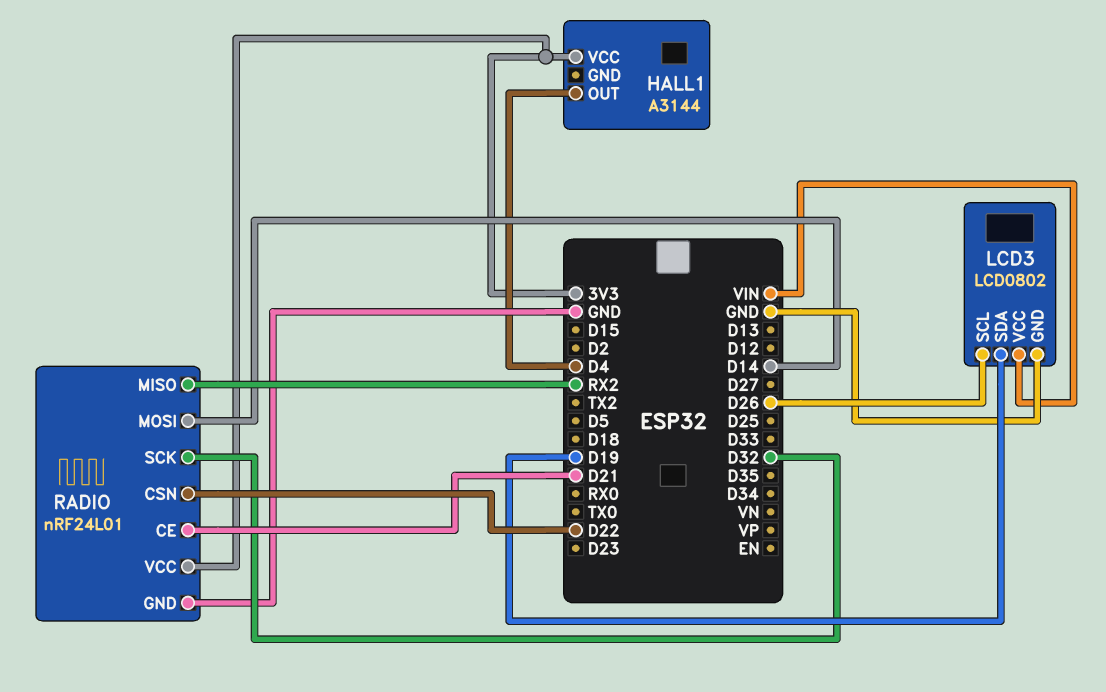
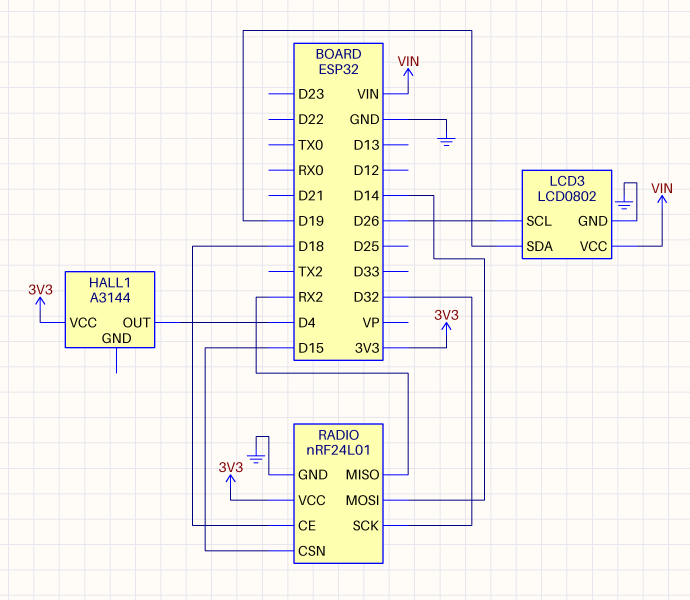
RADIO pin CE: D21 -> D18
RADIO pin CSN: D22 -> D15

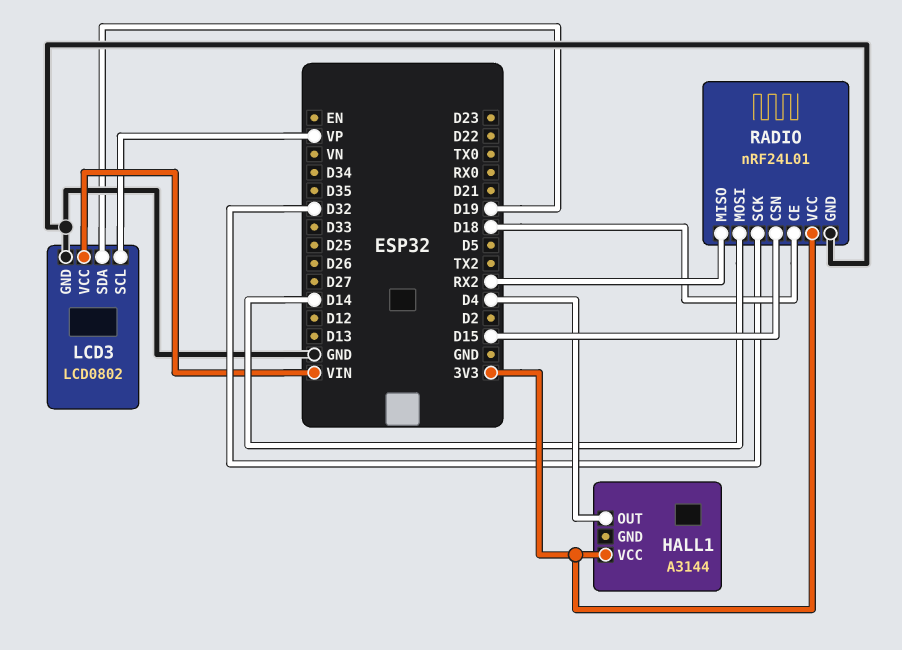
LCD3 pin SCL: D26 -> VP

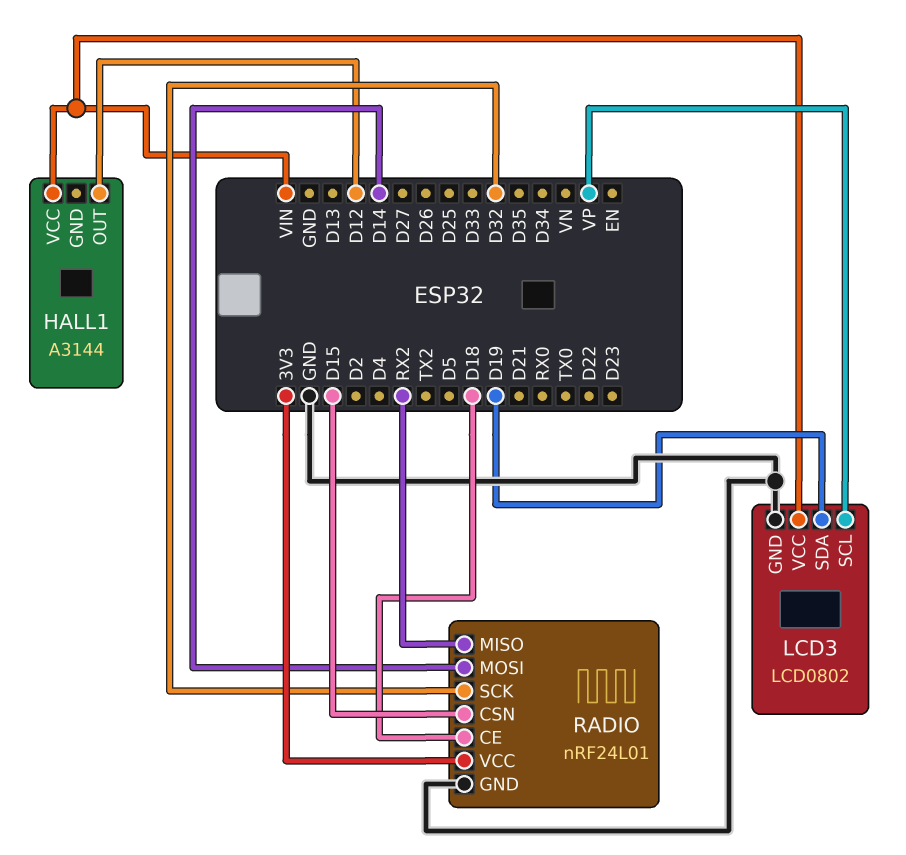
HALL1 pin OUT: D4 -> D12
HALL1 pin VCC: 3V3 -> VIN

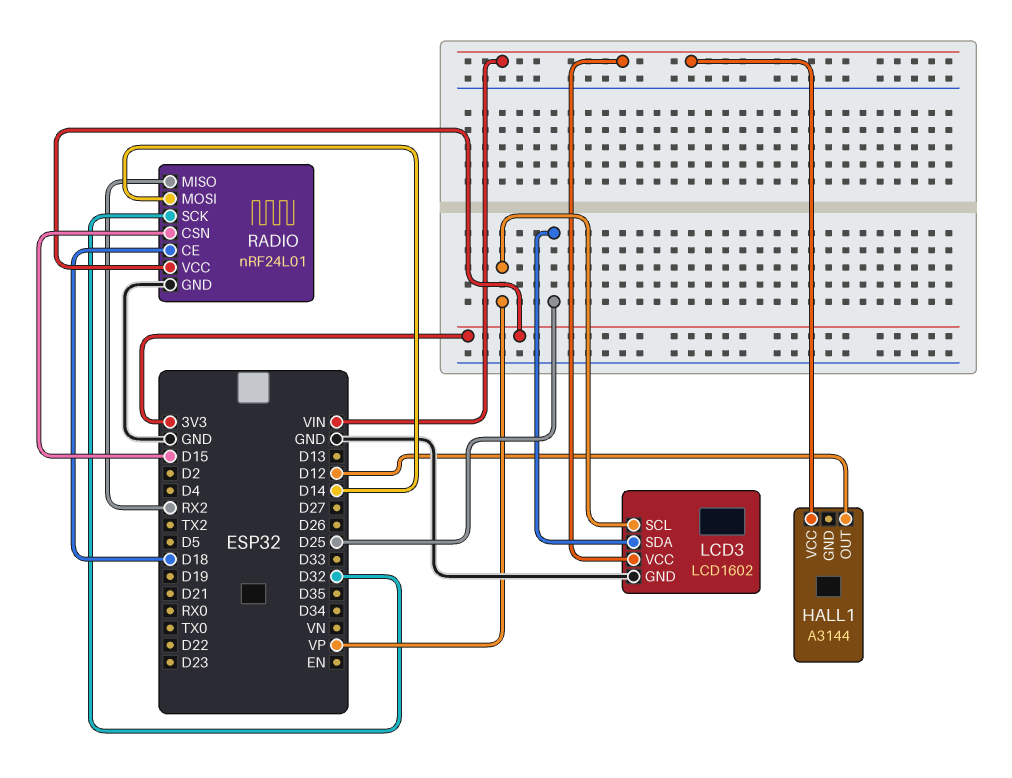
LCD3: LCD0802 -> LCD1602
LCD3 pin SDA: D19 -> D25

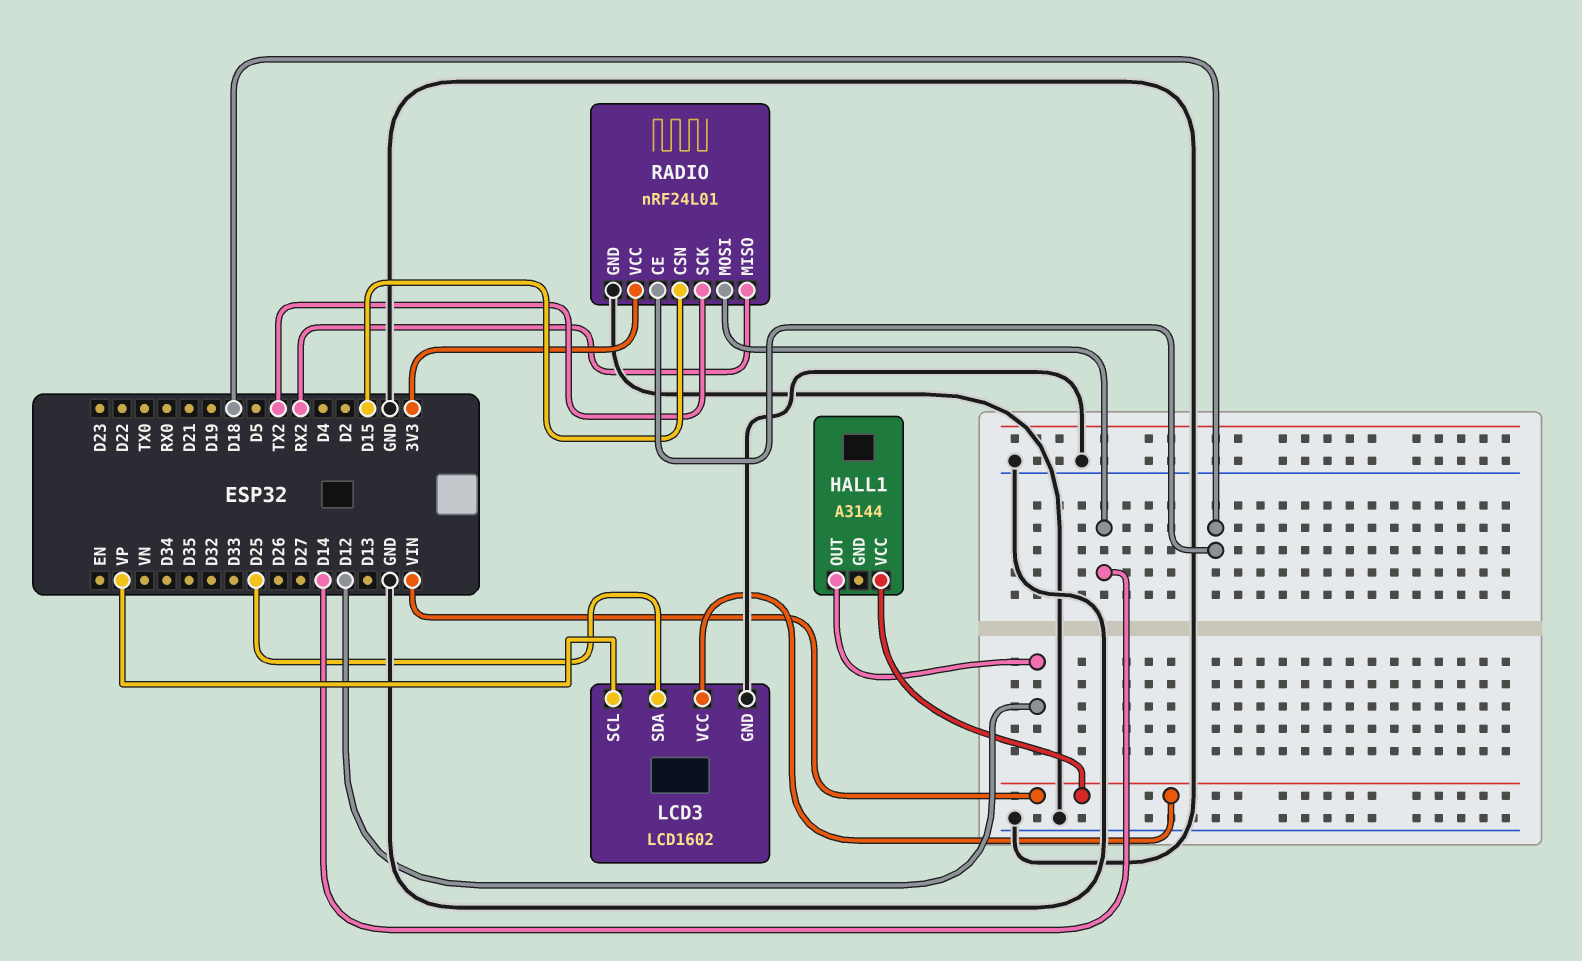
RADIO pin SCK: D32 -> TX2

